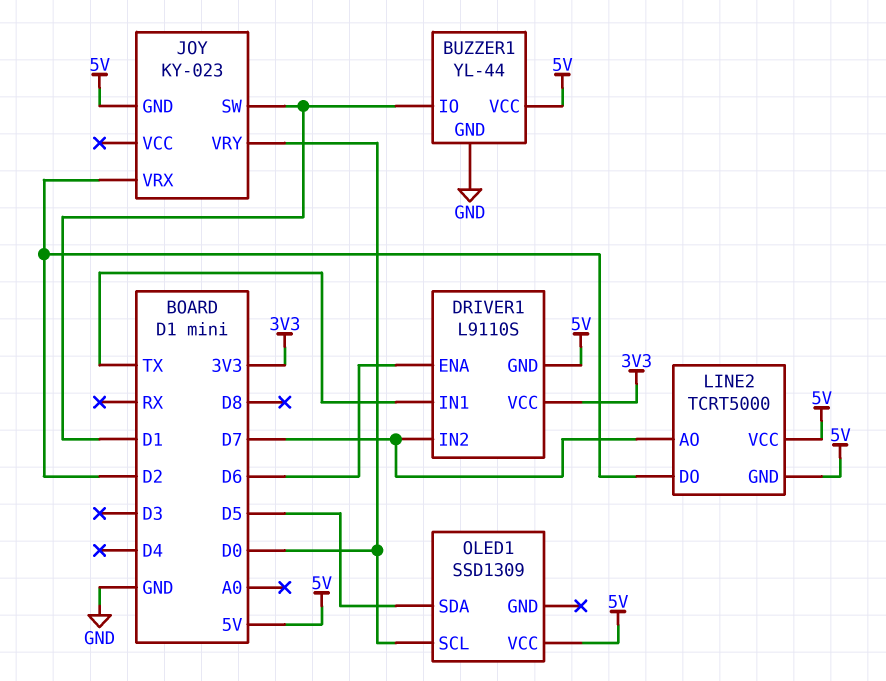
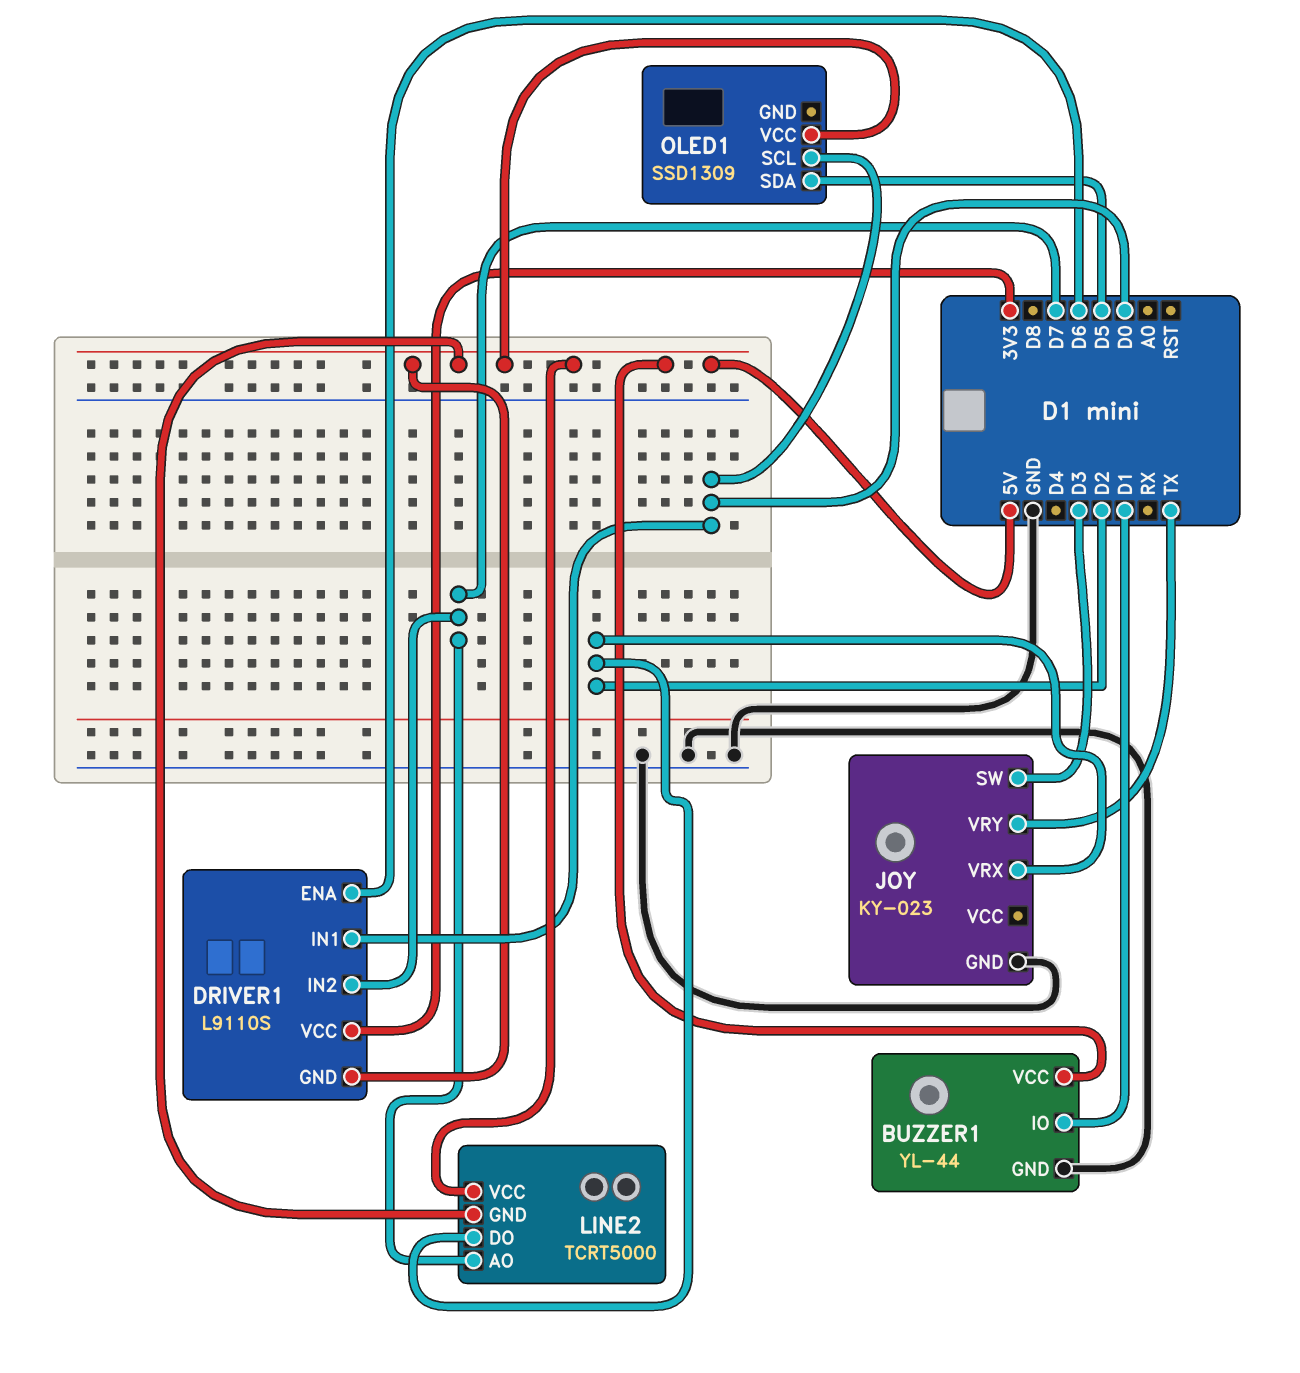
DRIVER1 pin IN1: TX -> D0
JOY pin GND: 5V -> GND
JOY pin SW: D1 -> D3
JOY pin VRY: D0 -> TX

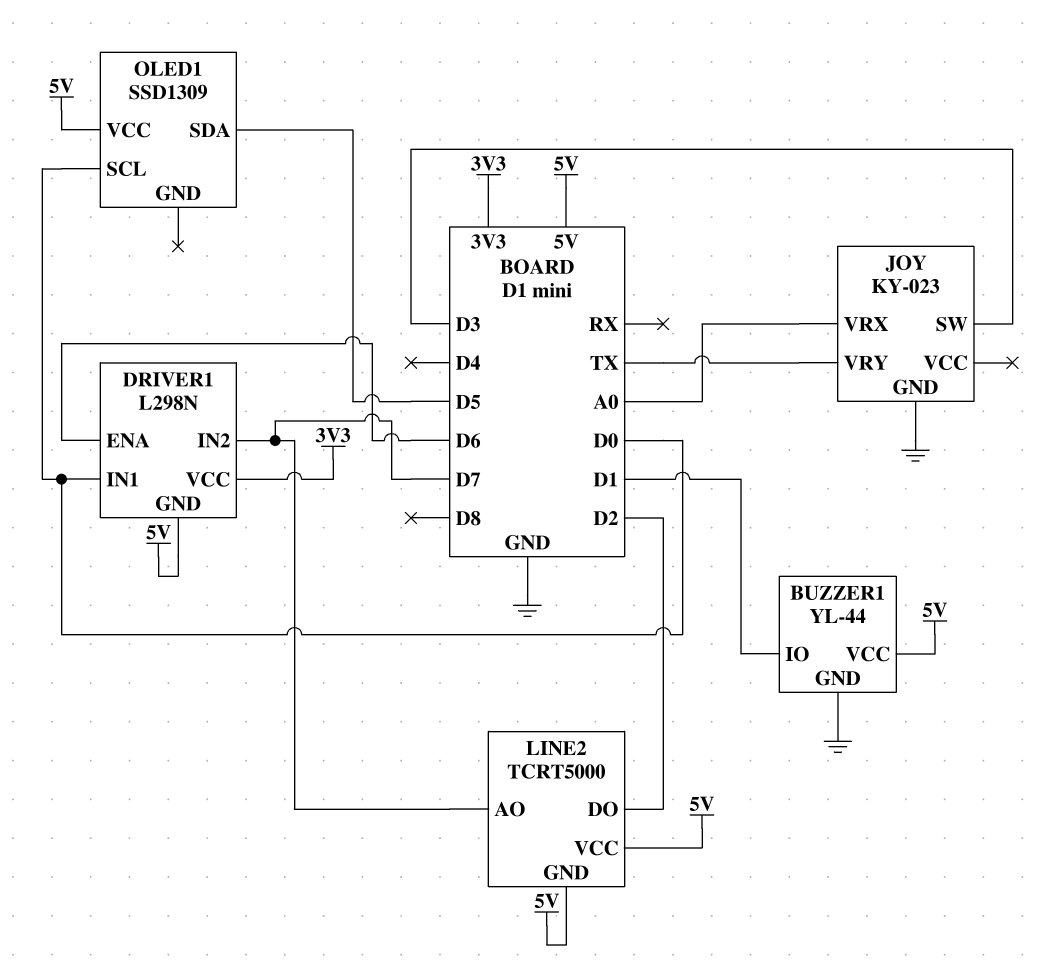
DRIVER1: L9110S -> L298N
JOY pin VRX: D2 -> A0

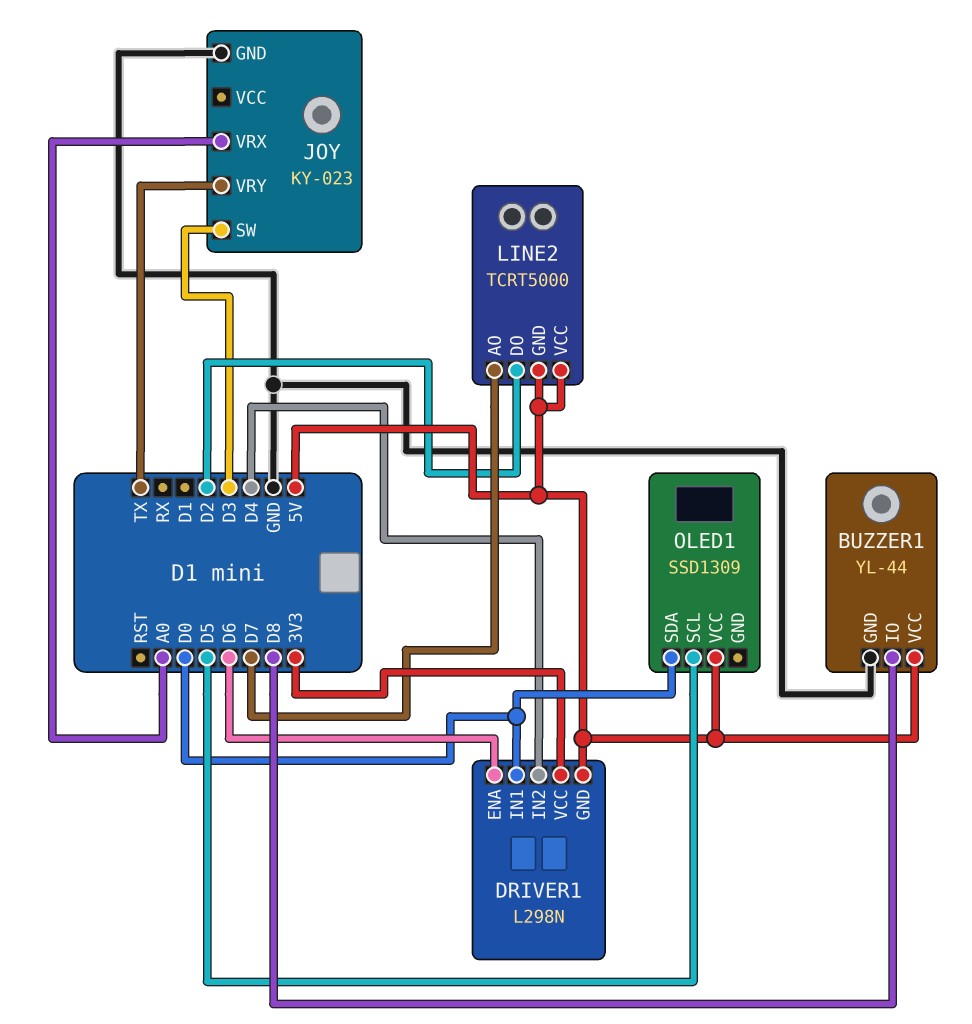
BUZZER1 pin IO: D1 -> D8
DRIVER1 pin IN2: D7 -> D4
OLED1 pin SCL: D0 -> D5
OLED1 pin SDA: D5 -> D0

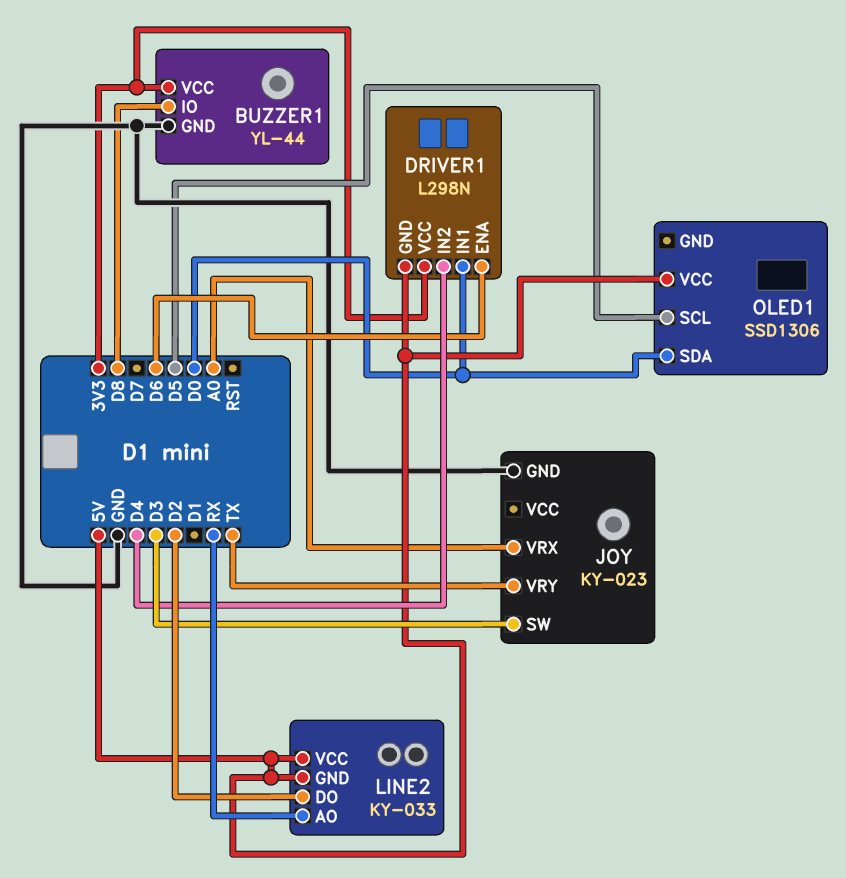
BUZZER1 pin VCC: 5V -> 3V3
LINE2: TCRT5000 -> KY-033
LINE2 pin AO: D7 -> RX
OLED1: SSD1309 -> SSD1306

